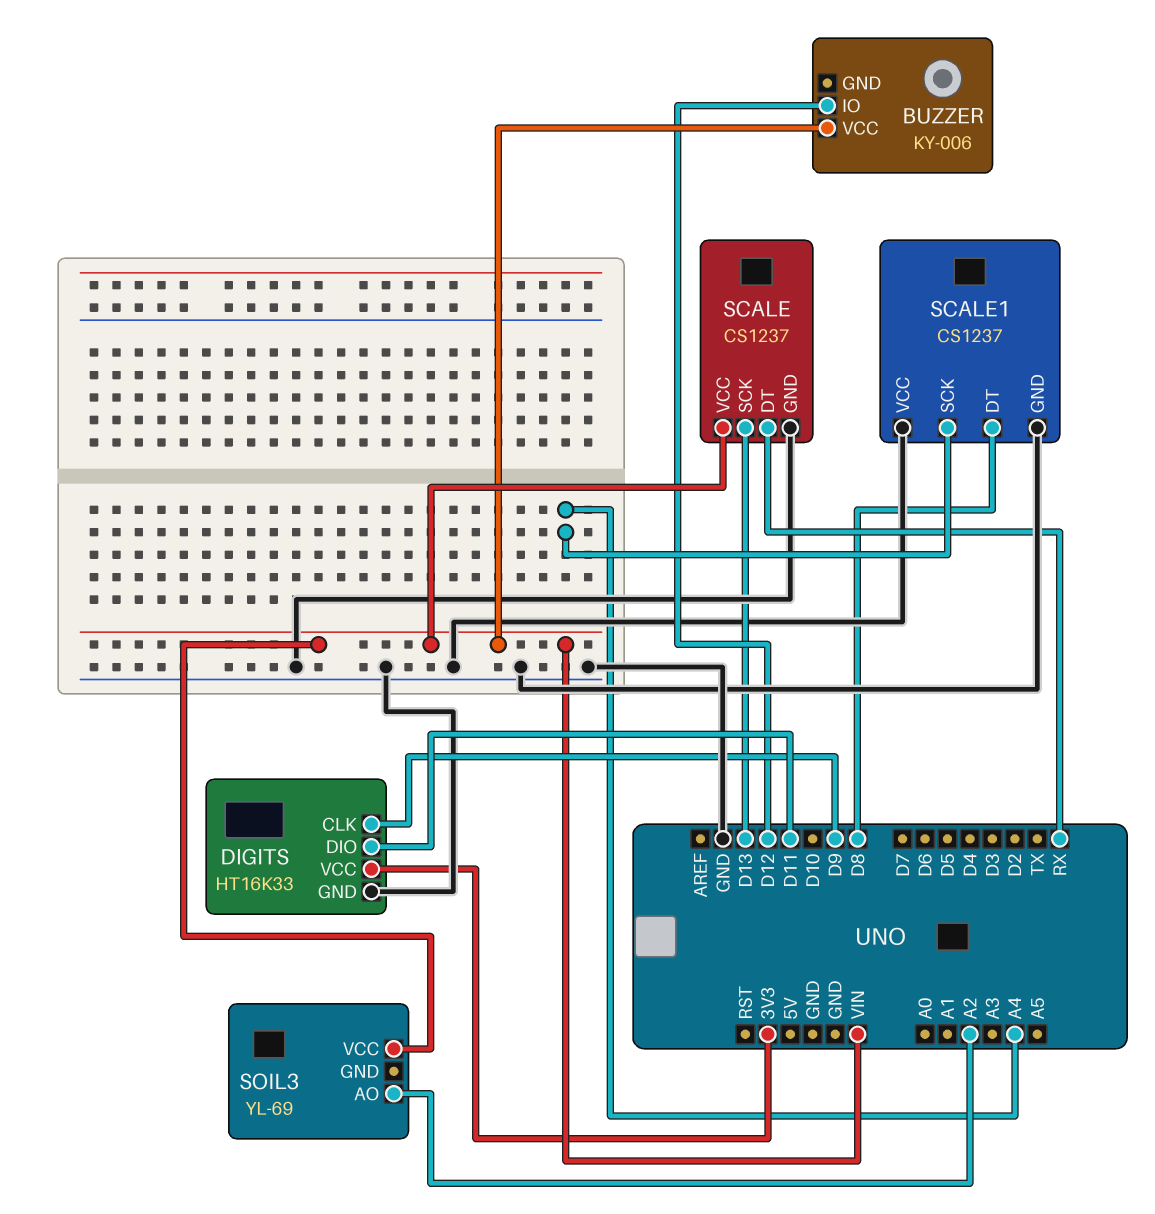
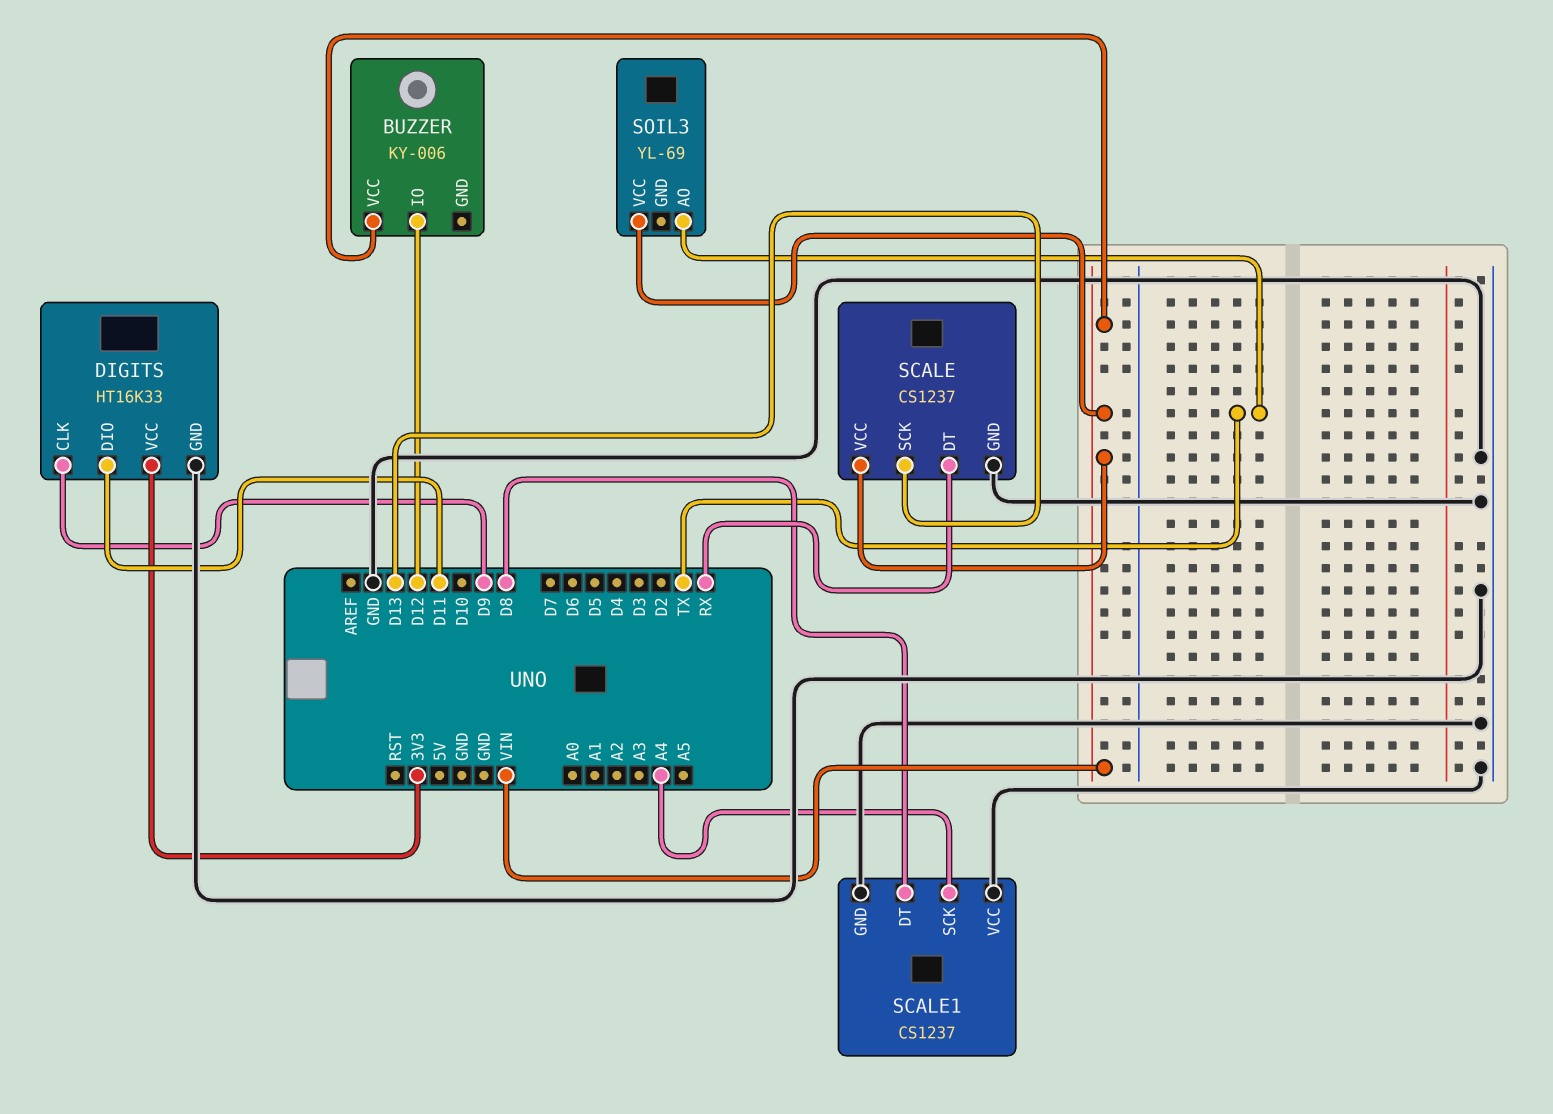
SOIL3 pin AO: A2 -> TX

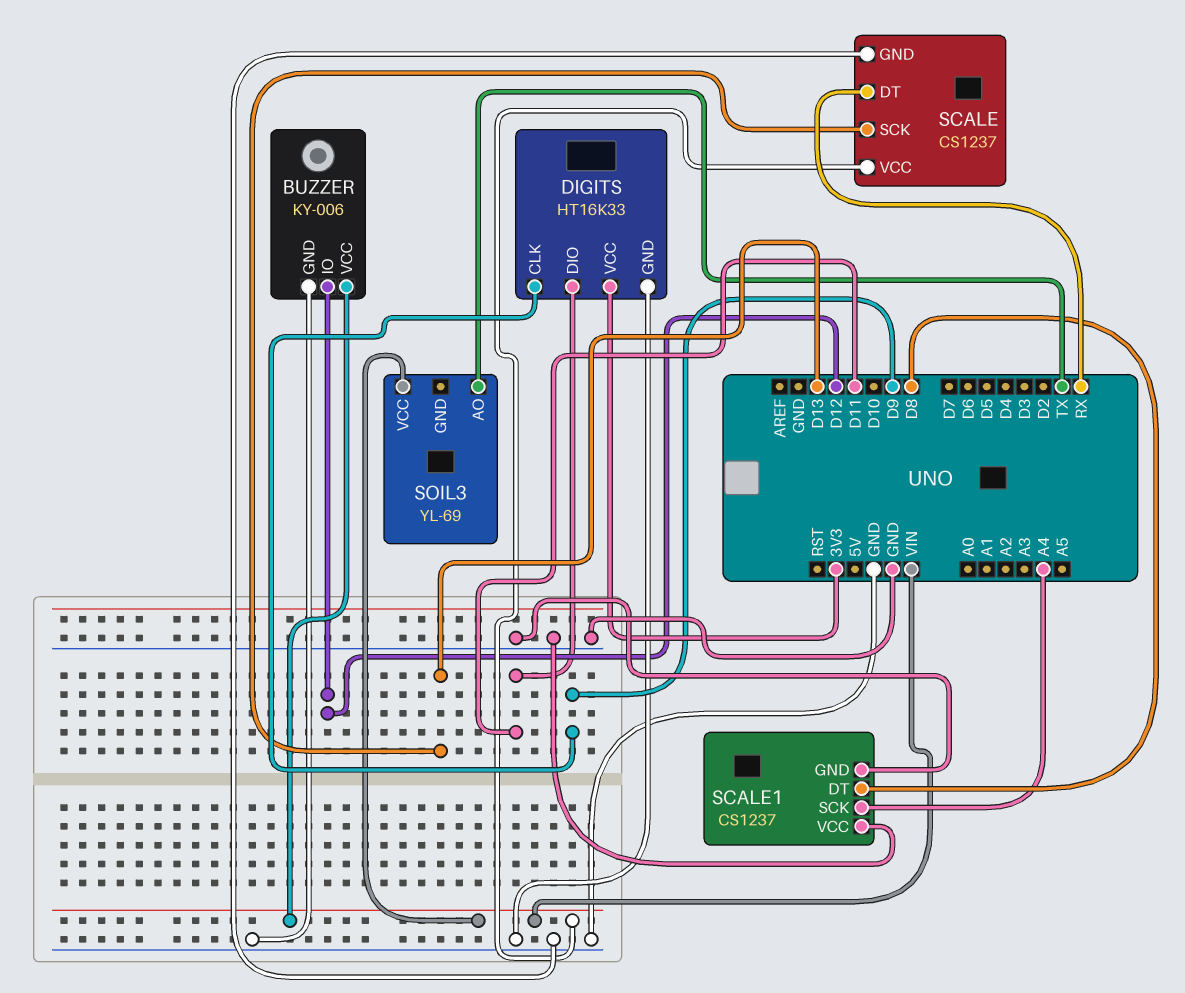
BUZZER pin GND: none -> GND

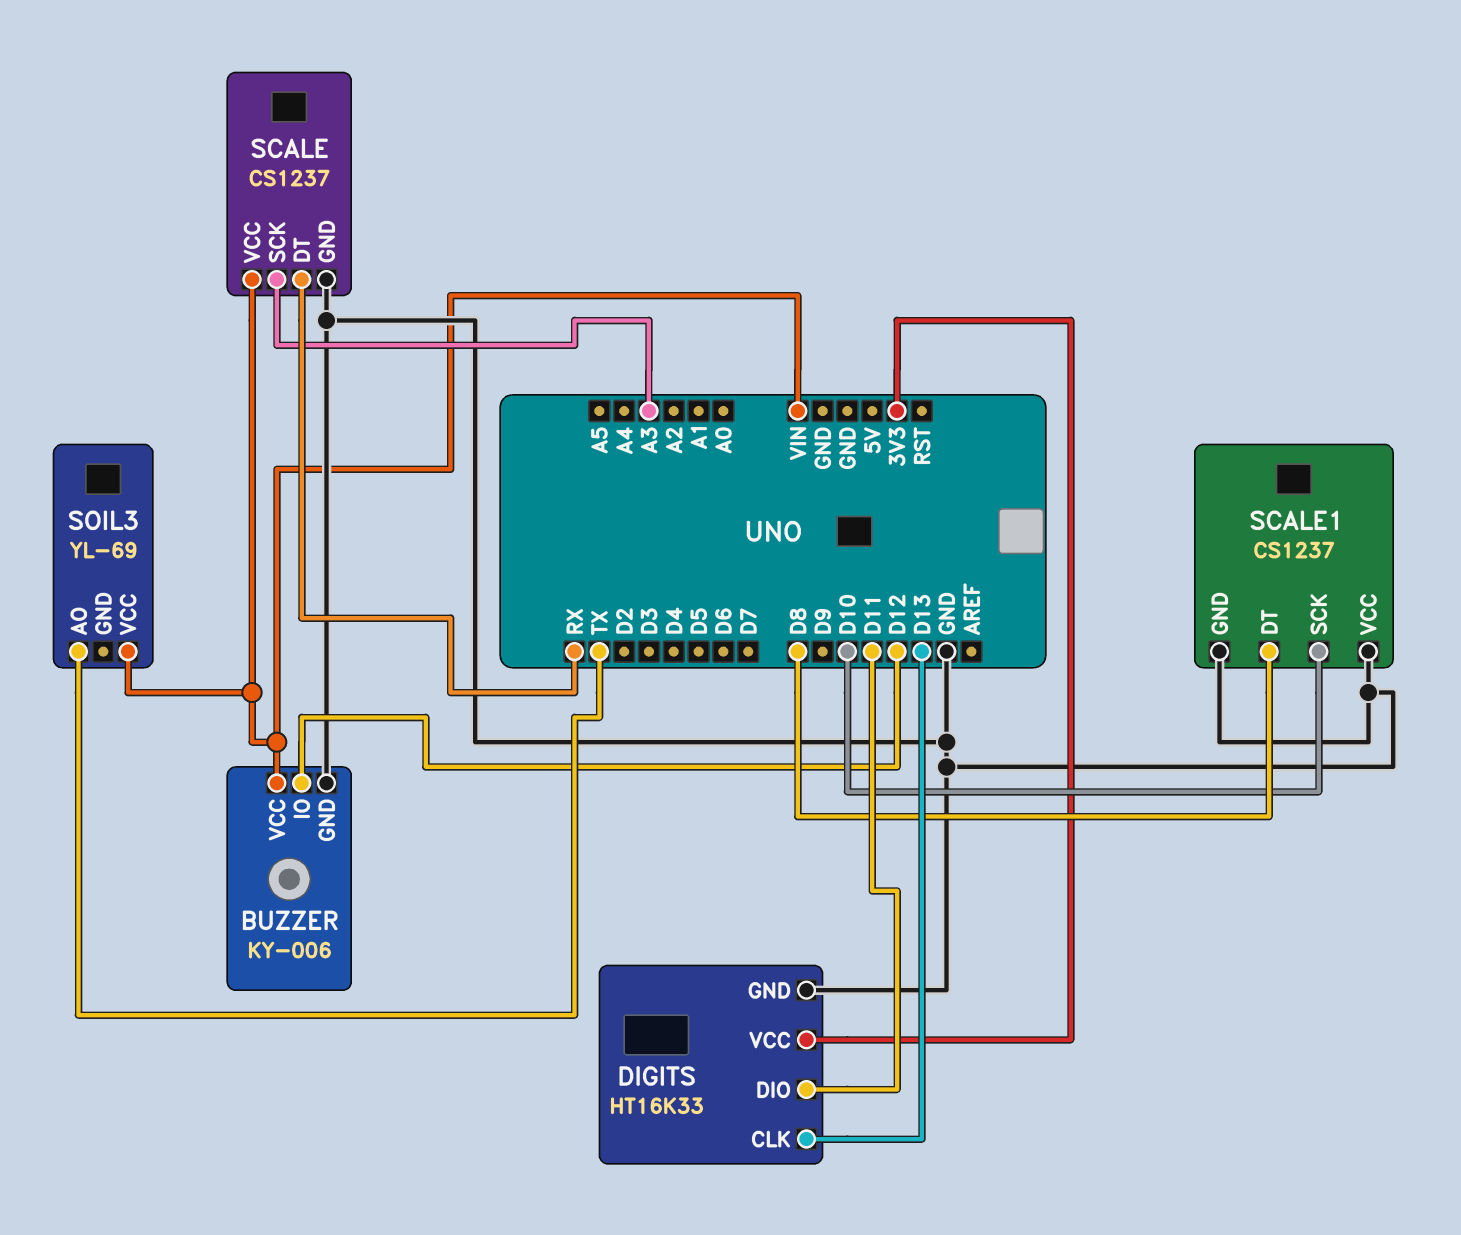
DIGITS pin CLK: D9 -> D13
SCALE pin SCK: D13 -> A3
SCALE1 pin SCK: A4 -> D10

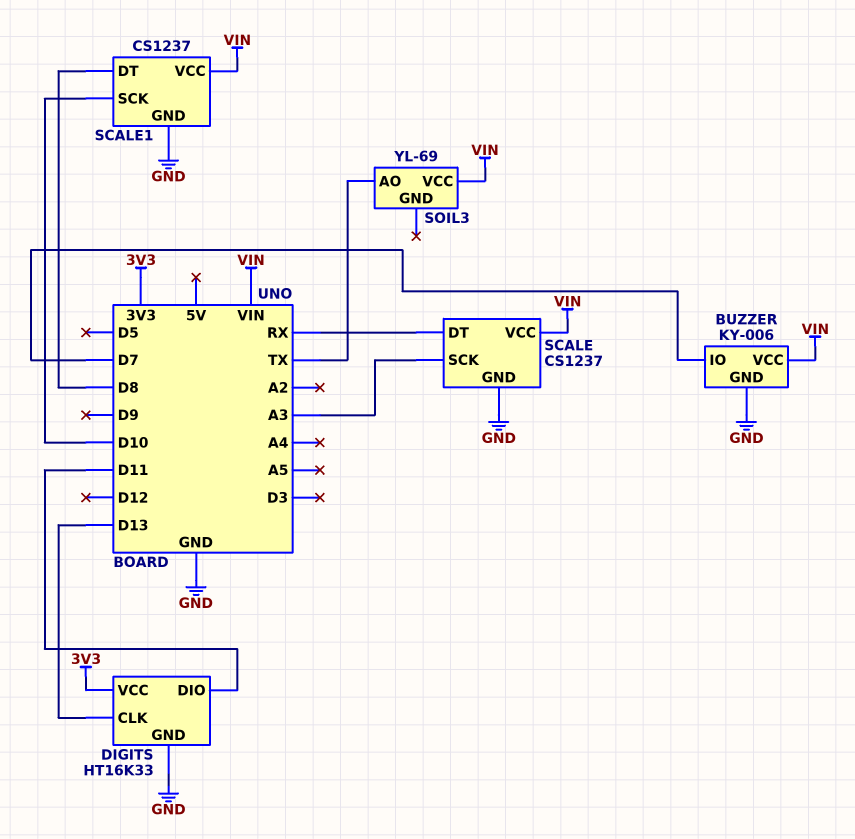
BUZZER pin IO: D12 -> D7
SCALE1 pin VCC: GND -> VIN

